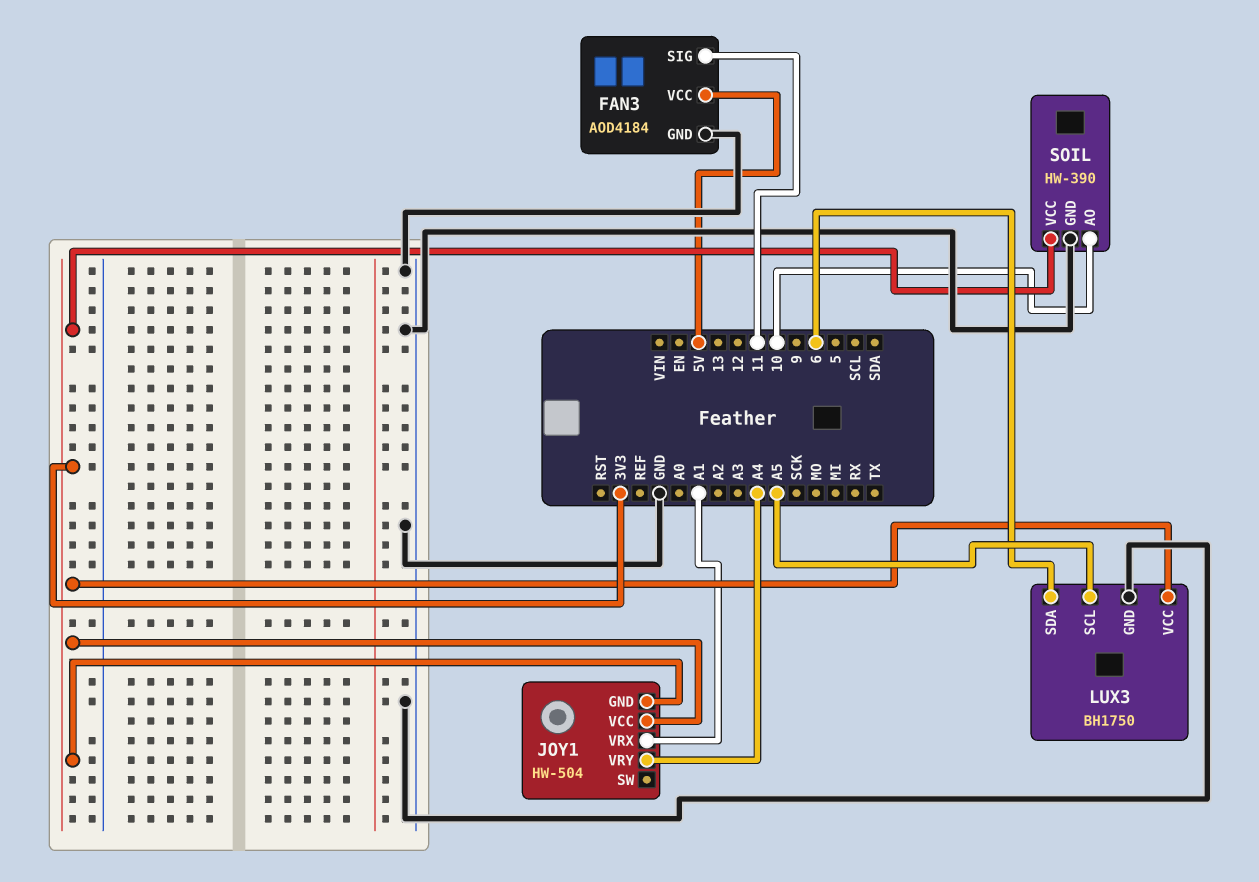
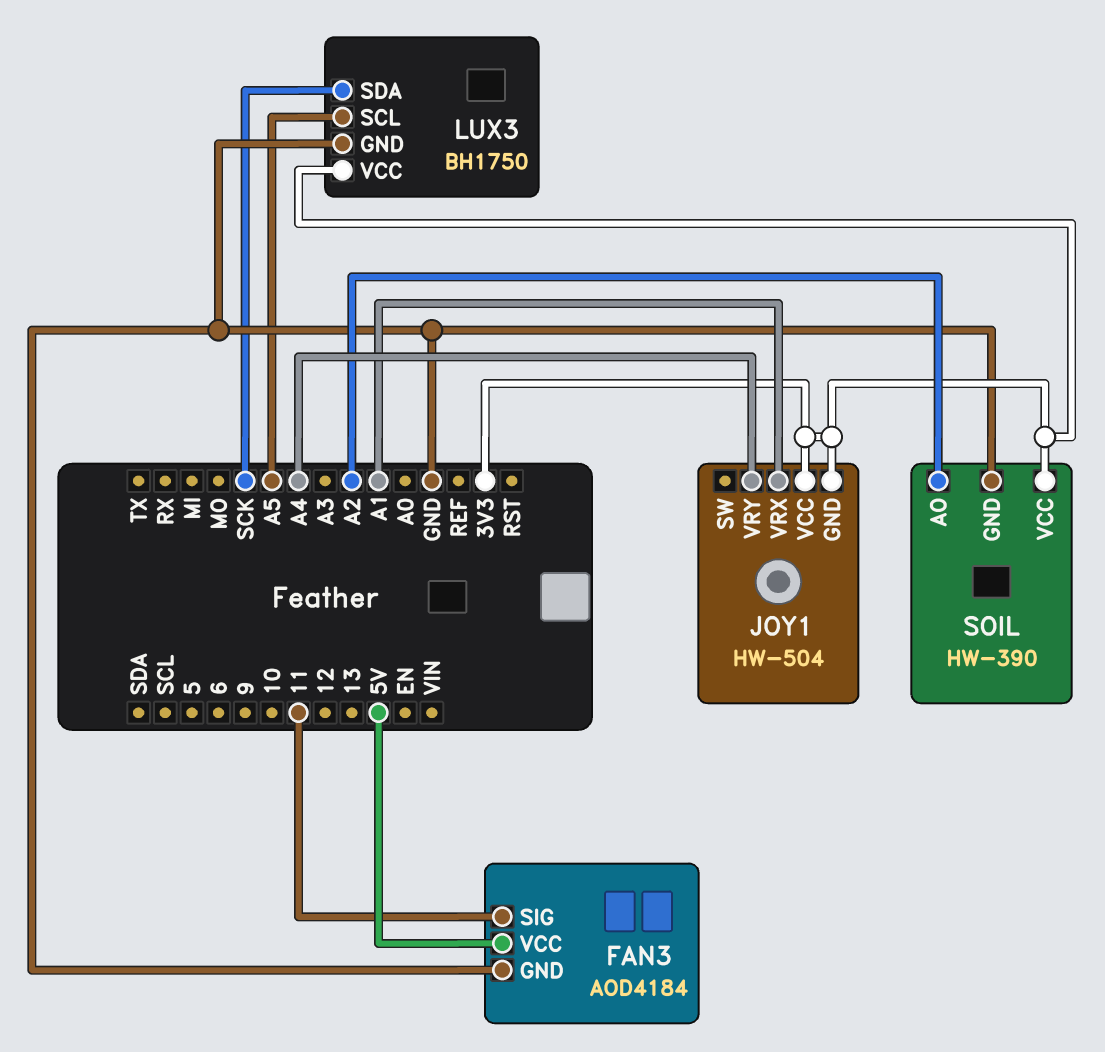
LUX3 pin SDA: 6 -> SCK
SOIL pin AO: 10 -> A2

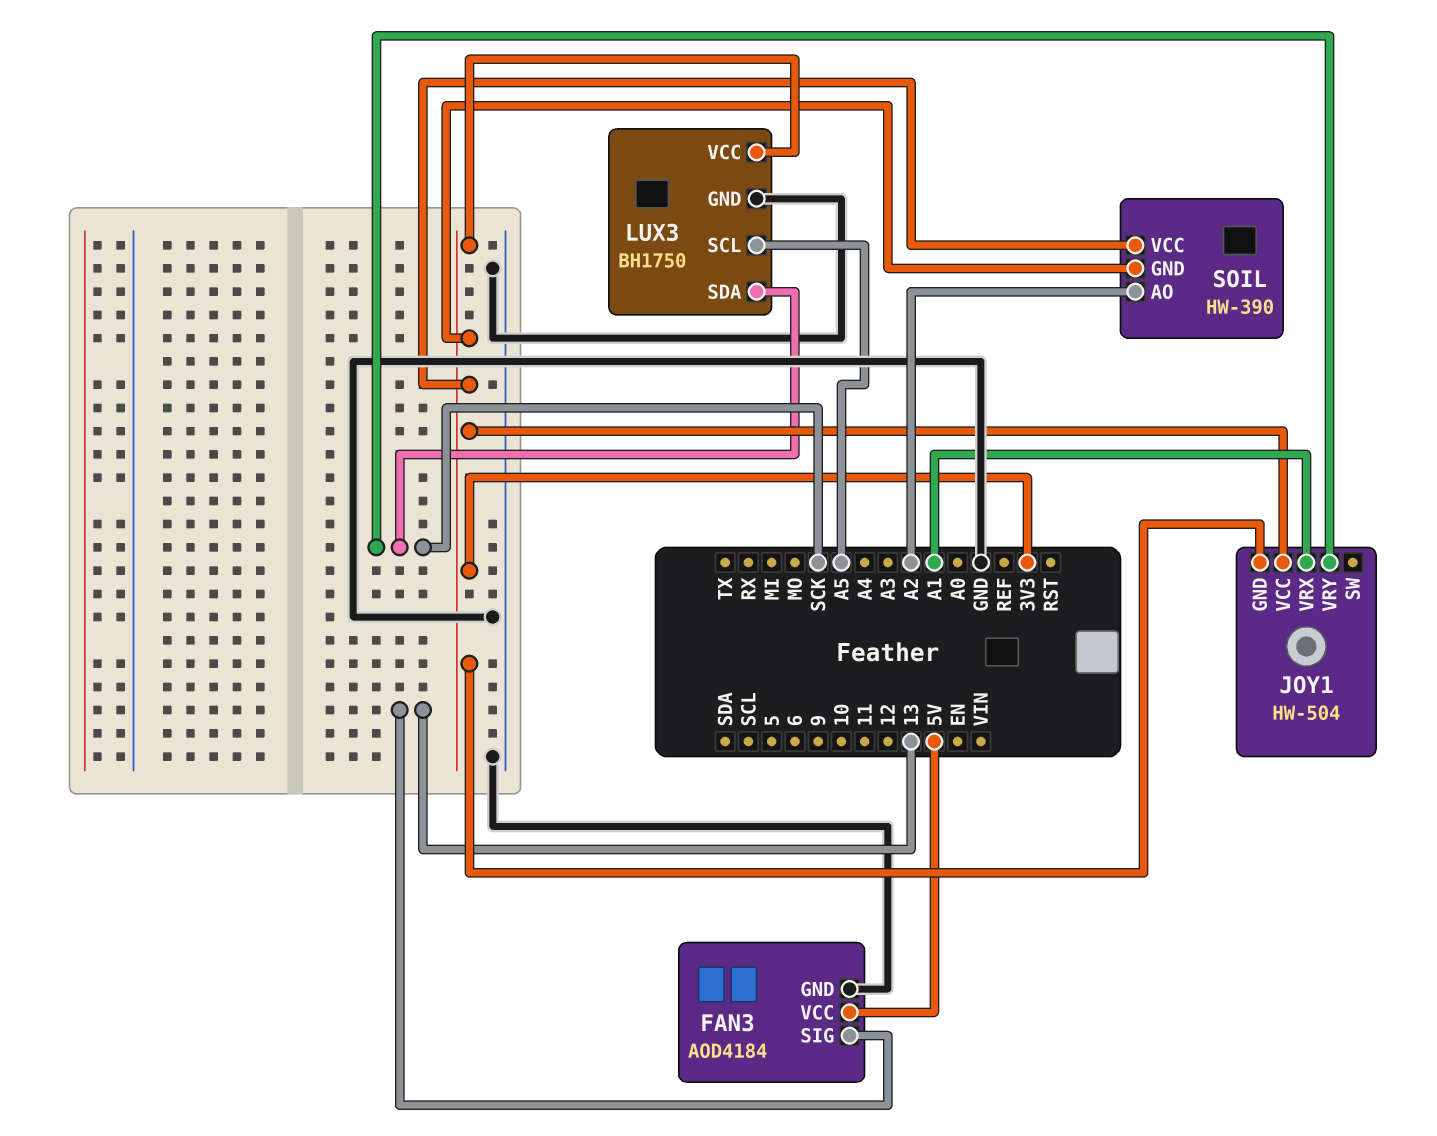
FAN3 pin SIG: 11 -> 13
JOY1 pin VRY: A4 -> SCK
SOIL pin GND: GND -> 3V3

